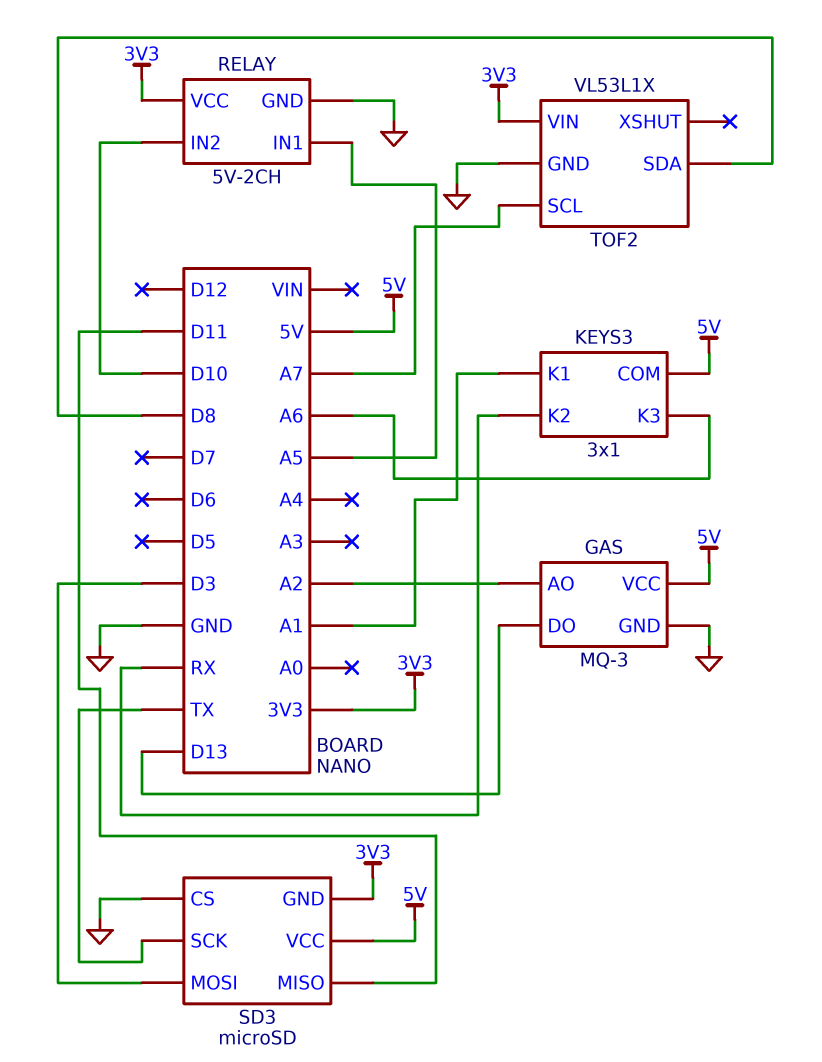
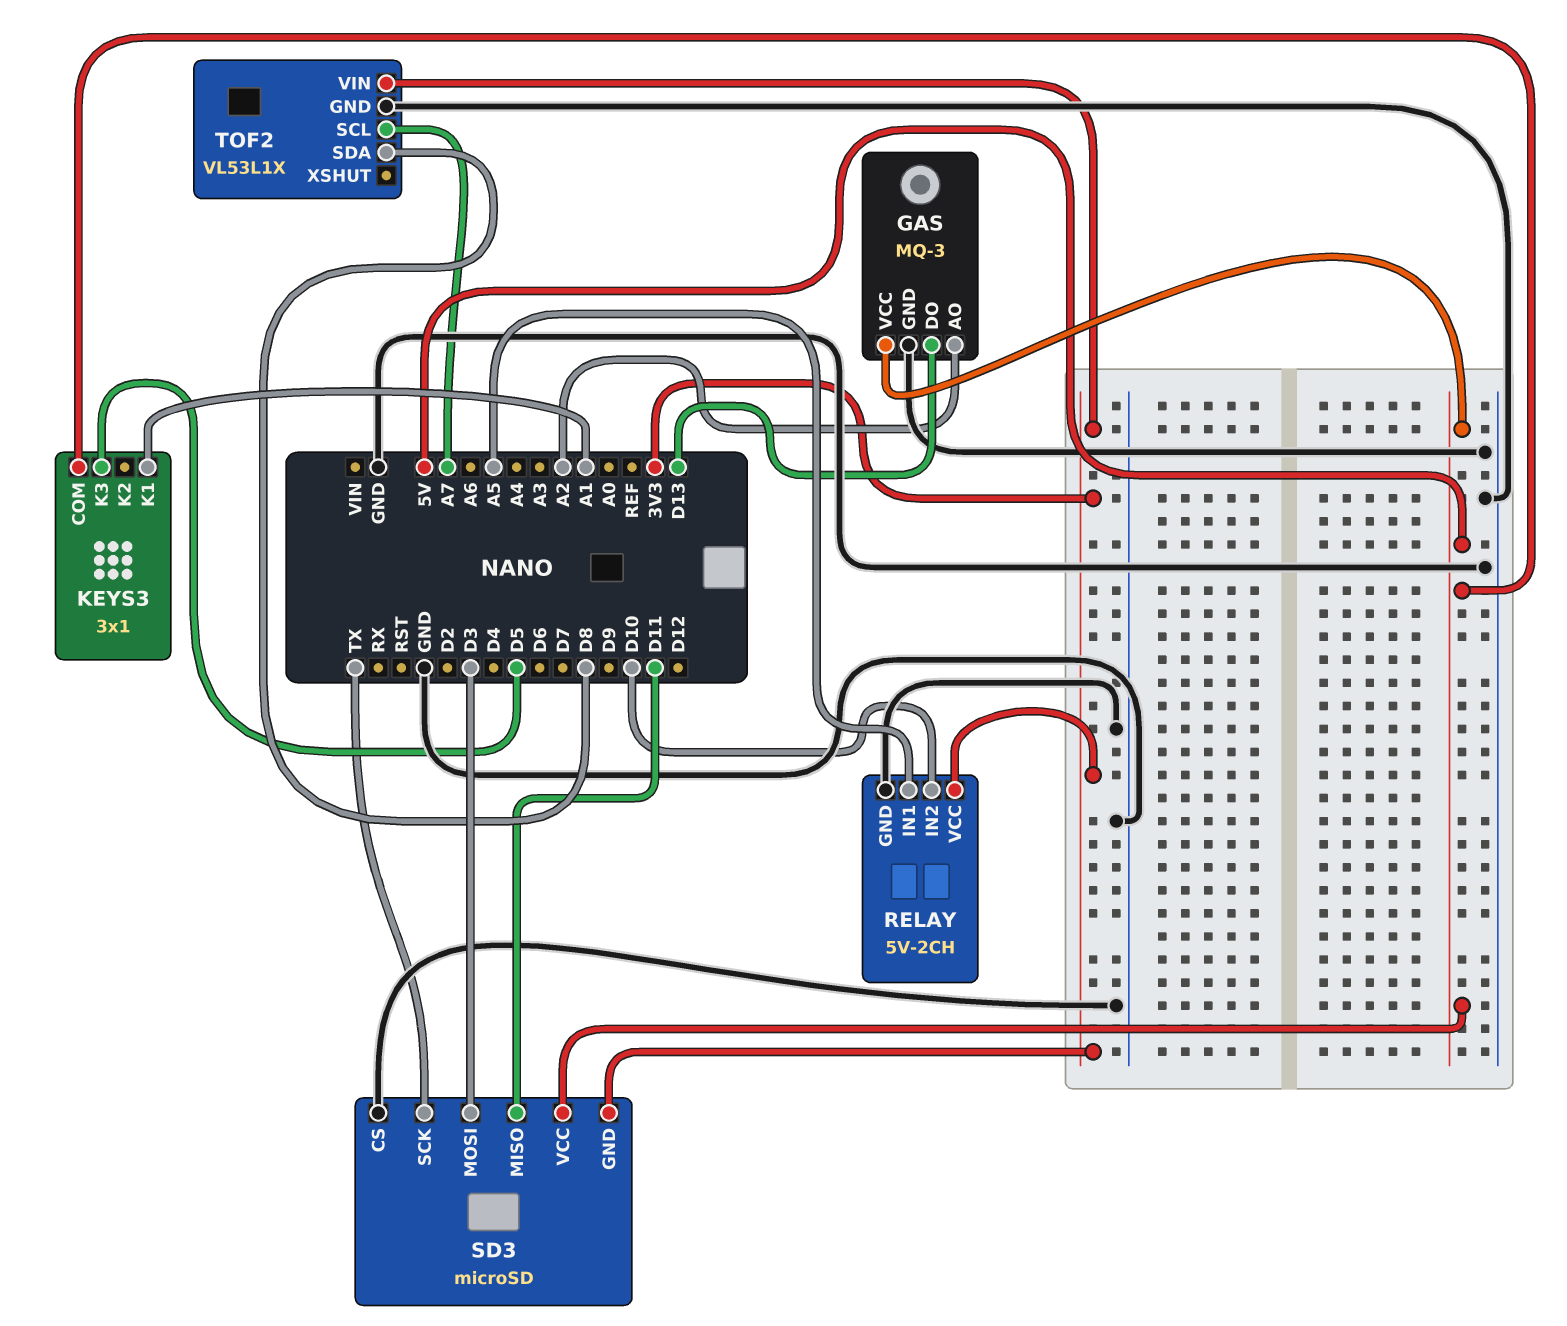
KEYS3 pin K2: RX -> none
KEYS3 pin K3: A6 -> D5

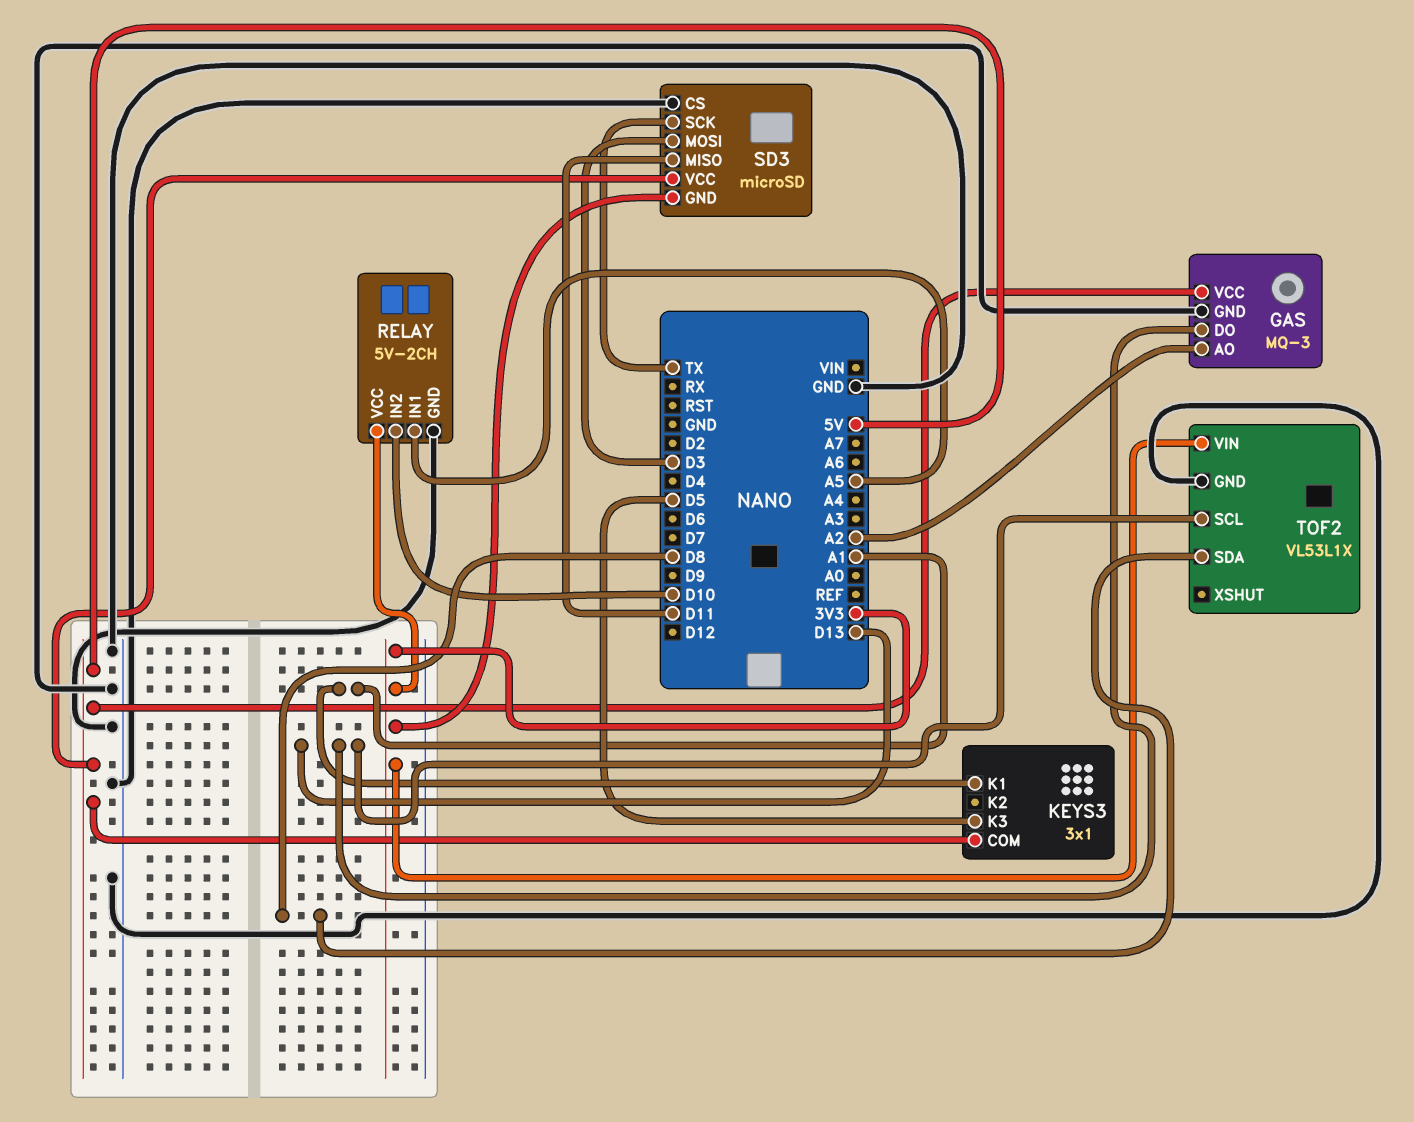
TOF2 pin SCL: A7 -> D13

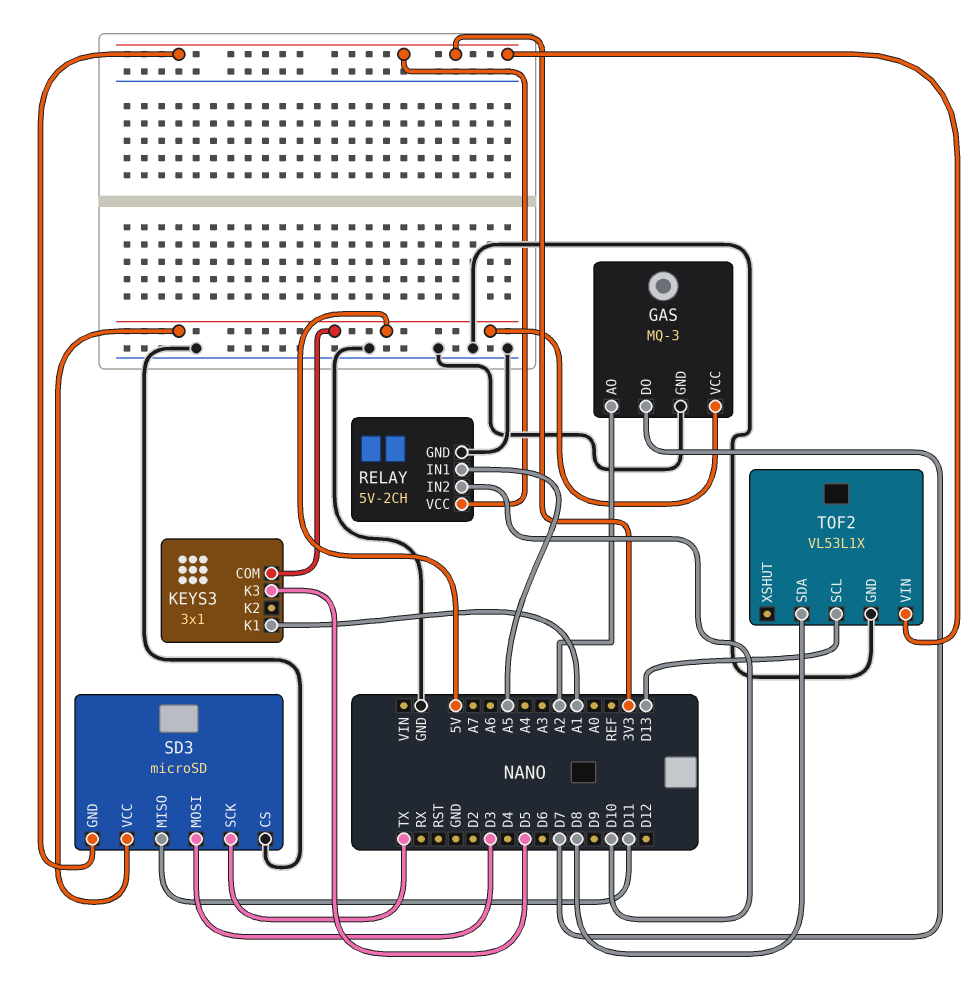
GAS pin DO: D13 -> D7

